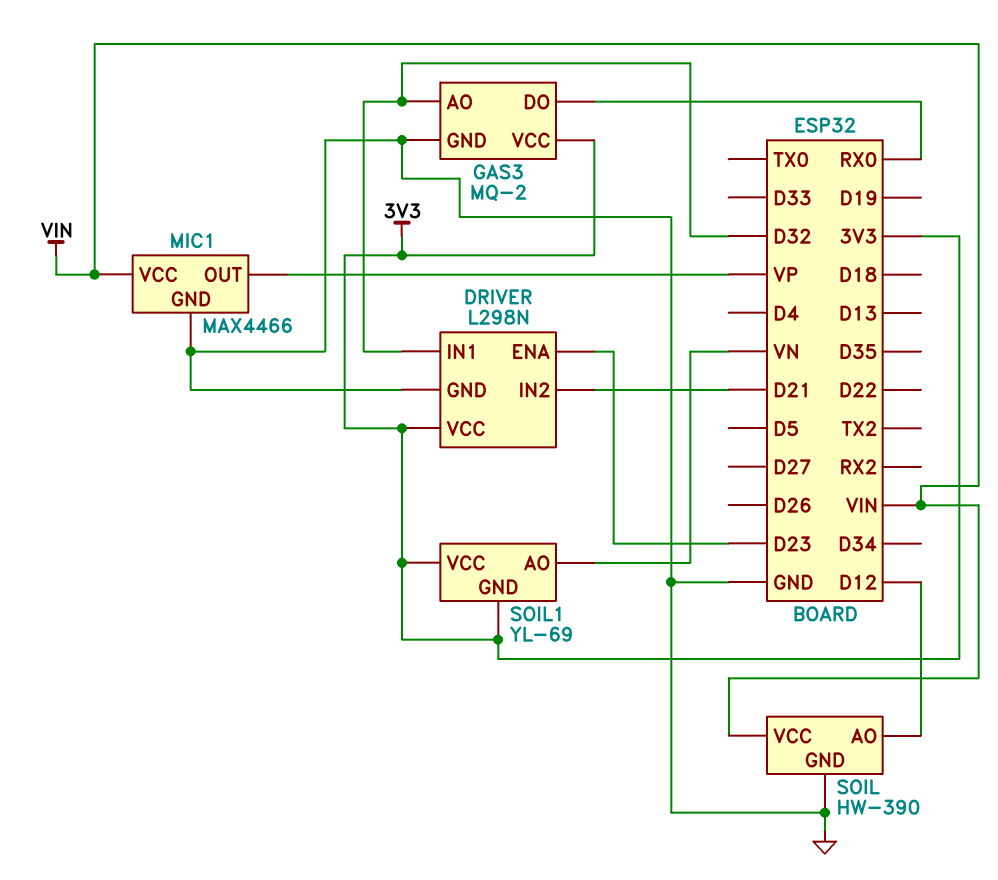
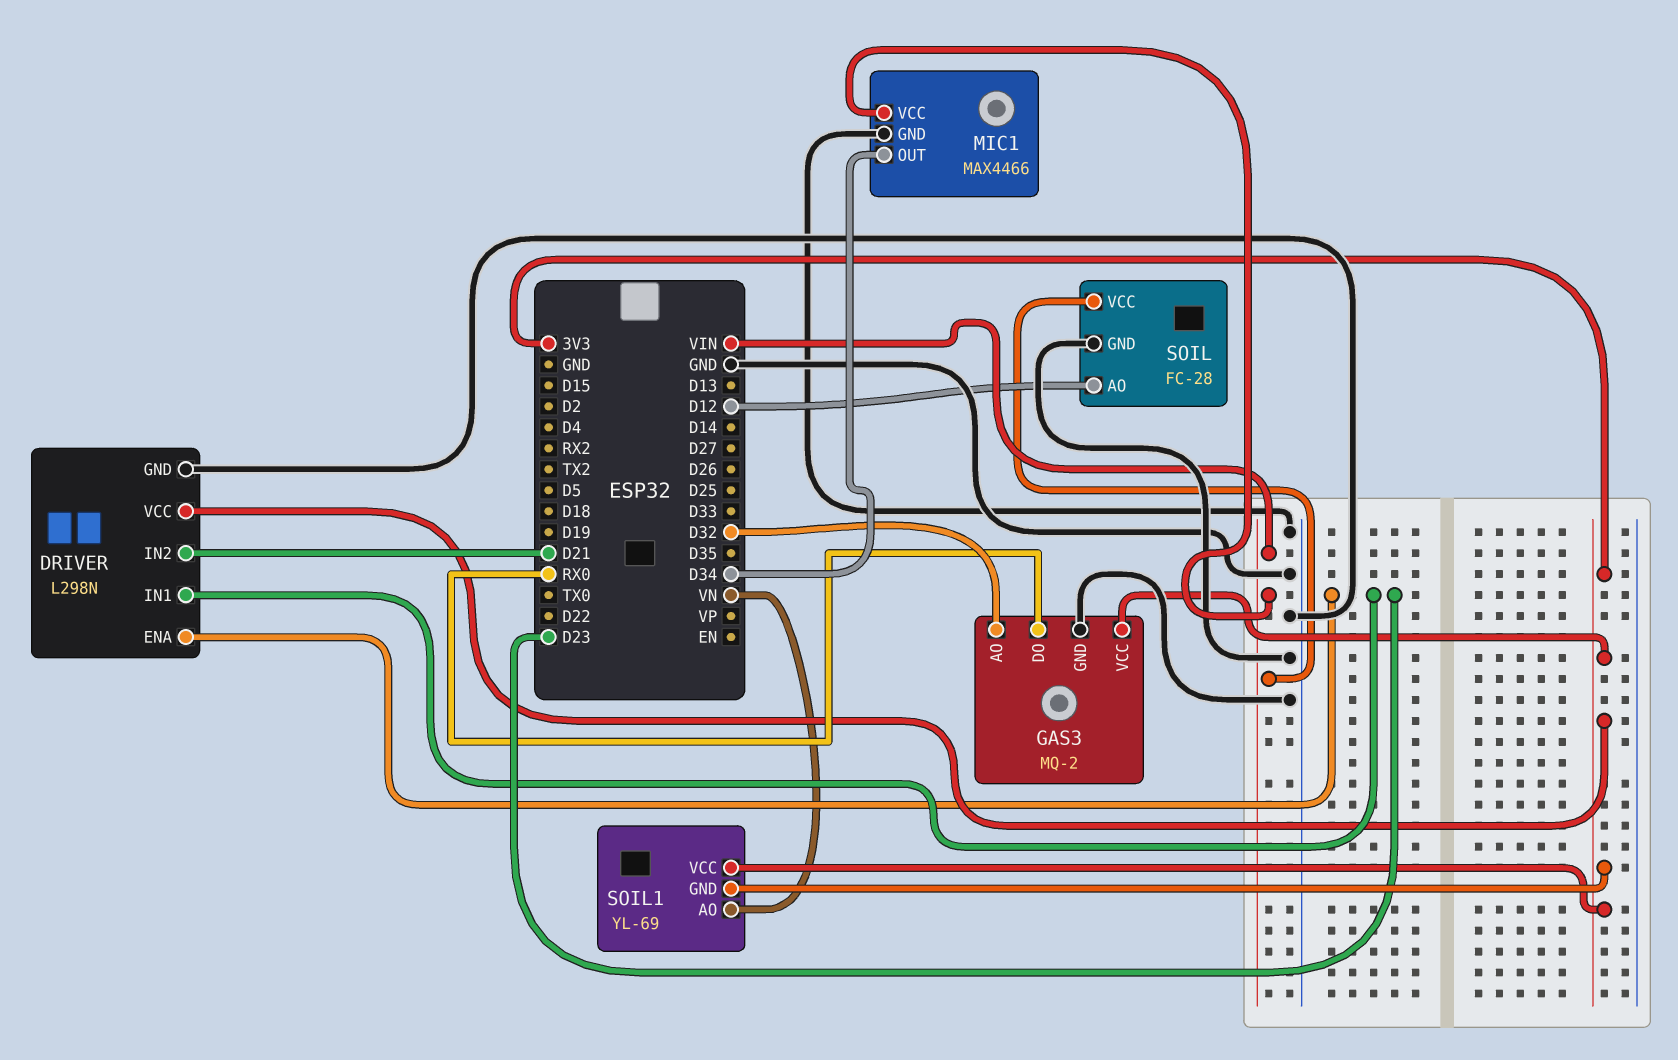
DRIVER pin IN1: D32 -> D23
MIC1 pin OUT: VP -> D34
SOIL: HW-390 -> FC-28

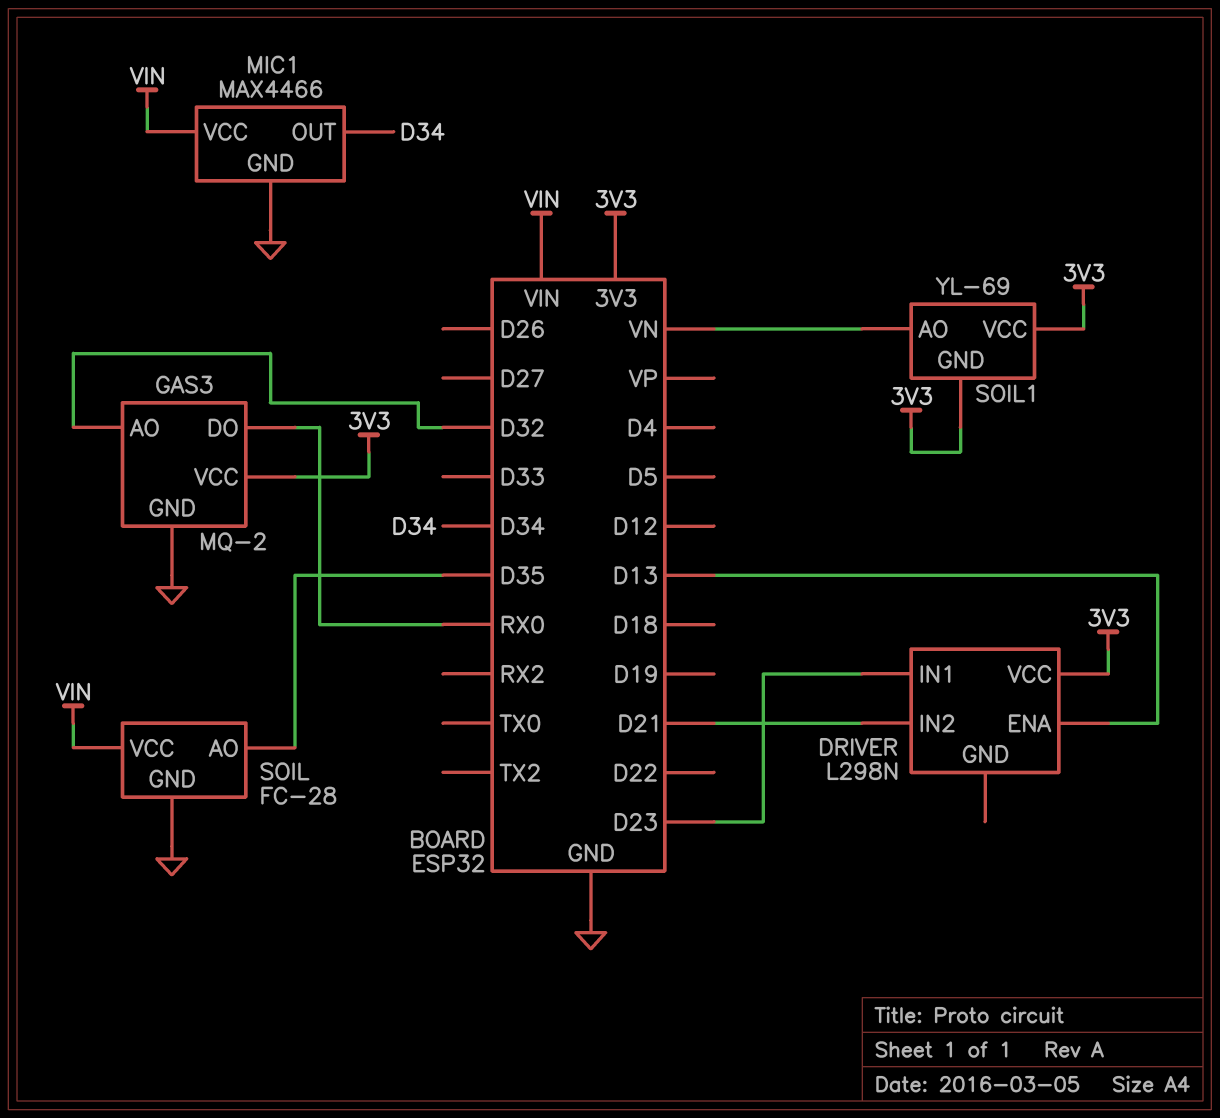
DRIVER pin ENA: D23 -> D13
DRIVER pin GND: GND -> none
SOIL pin AO: D12 -> D35

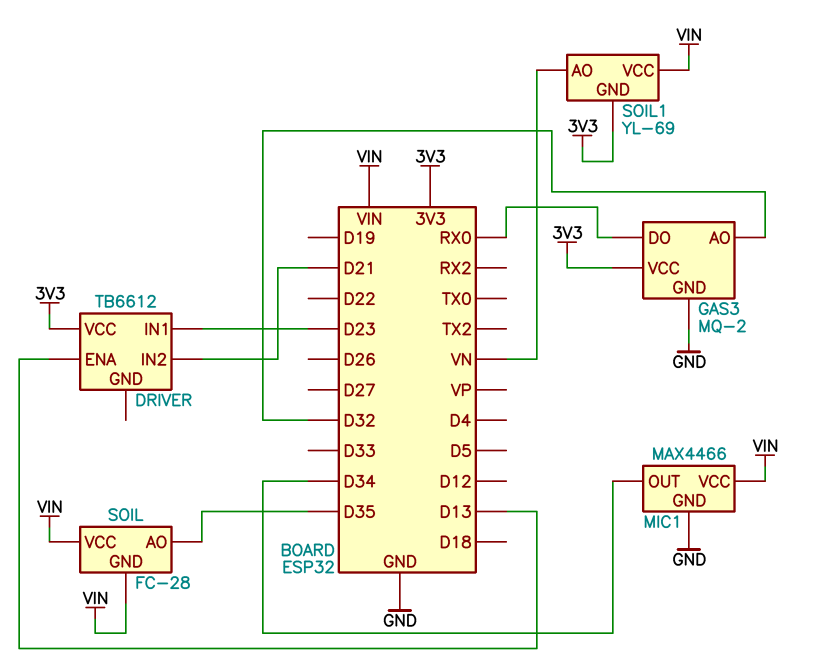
DRIVER: L298N -> TB6612
SOIL pin GND: GND -> VIN
SOIL1 pin VCC: 3V3 -> VIN

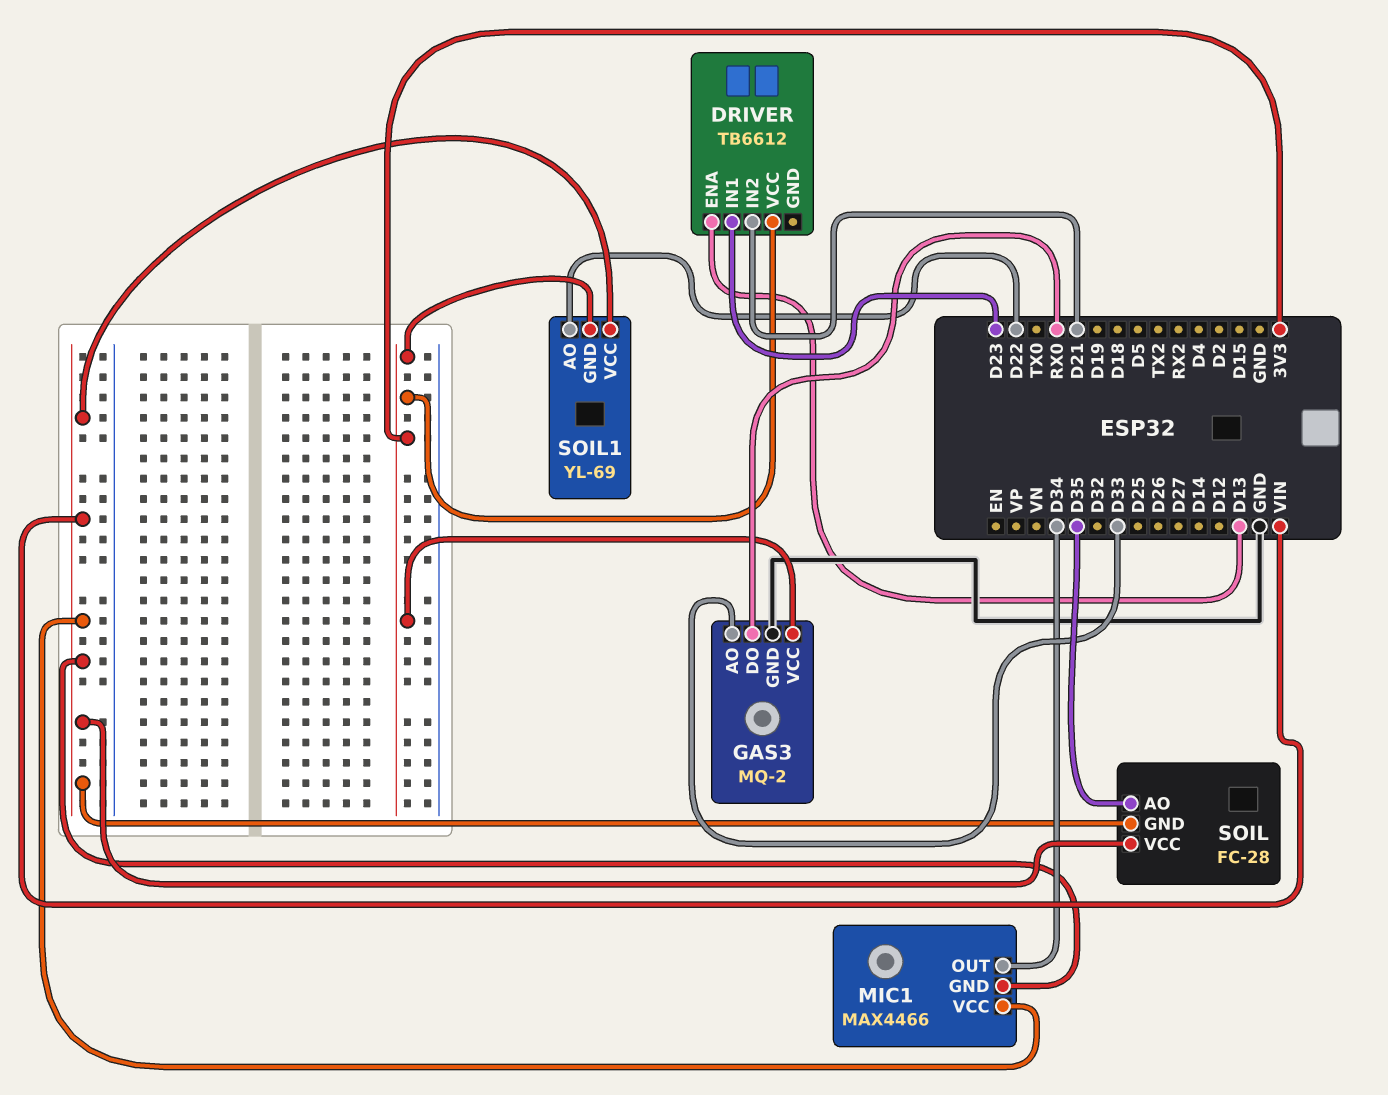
GAS3 pin AO: D32 -> D33
MIC1 pin GND: GND -> VIN
SOIL1 pin AO: VN -> D22

